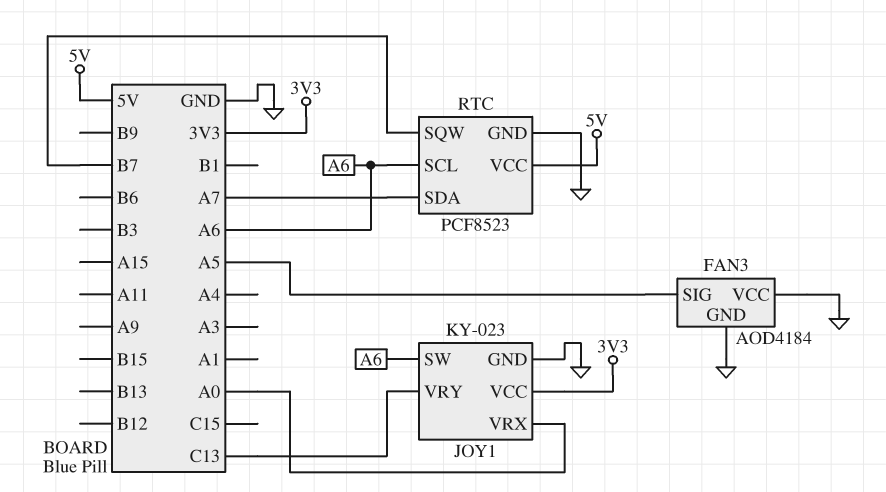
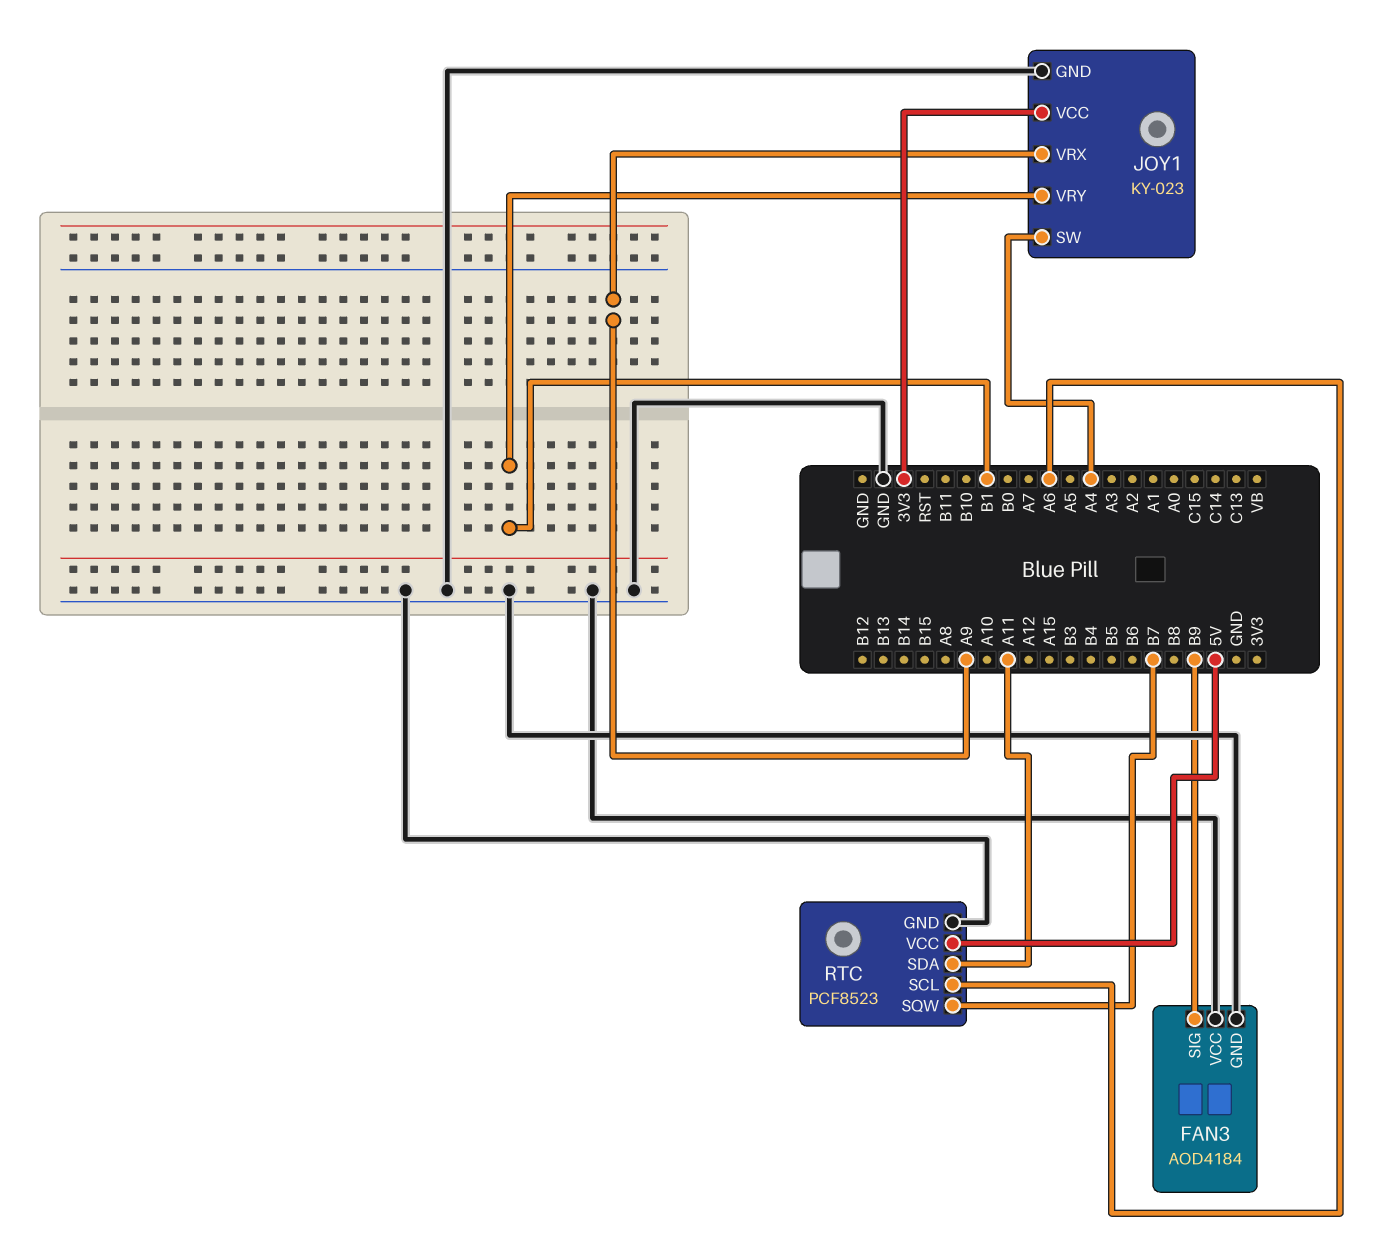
FAN3 pin SIG: A5 -> B9
JOY1 pin SW: A6 -> A4
JOY1 pin VRX: A0 -> A9
JOY1 pin VRY: C13 -> B1
RTC pin SDA: A7 -> A11

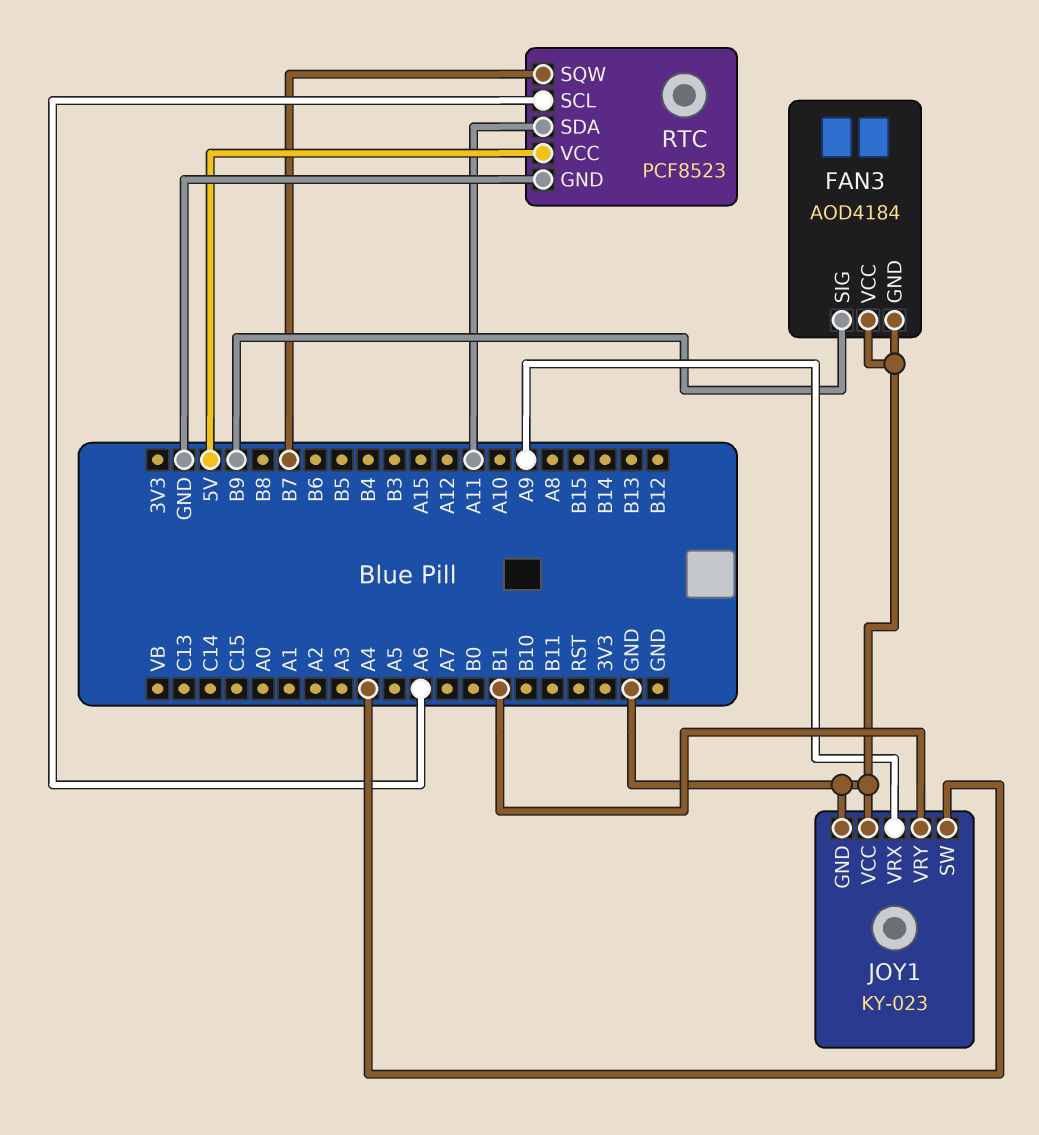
JOY1 pin VCC: 3V3 -> GND

